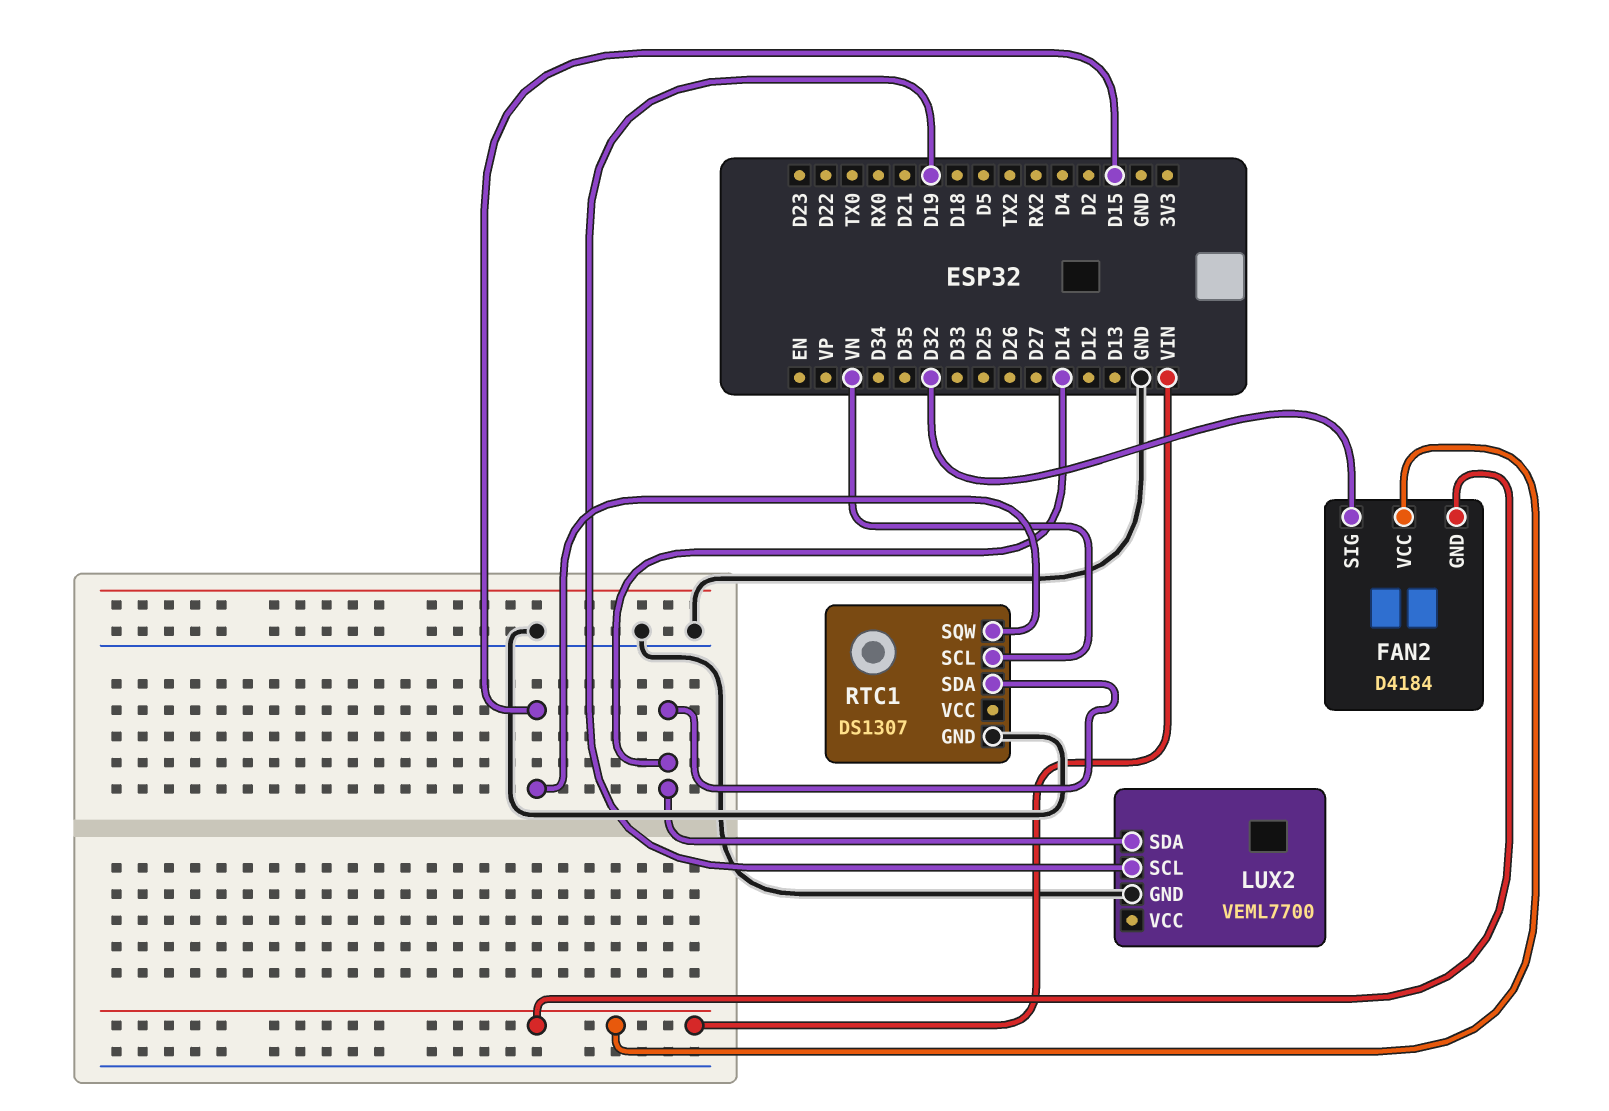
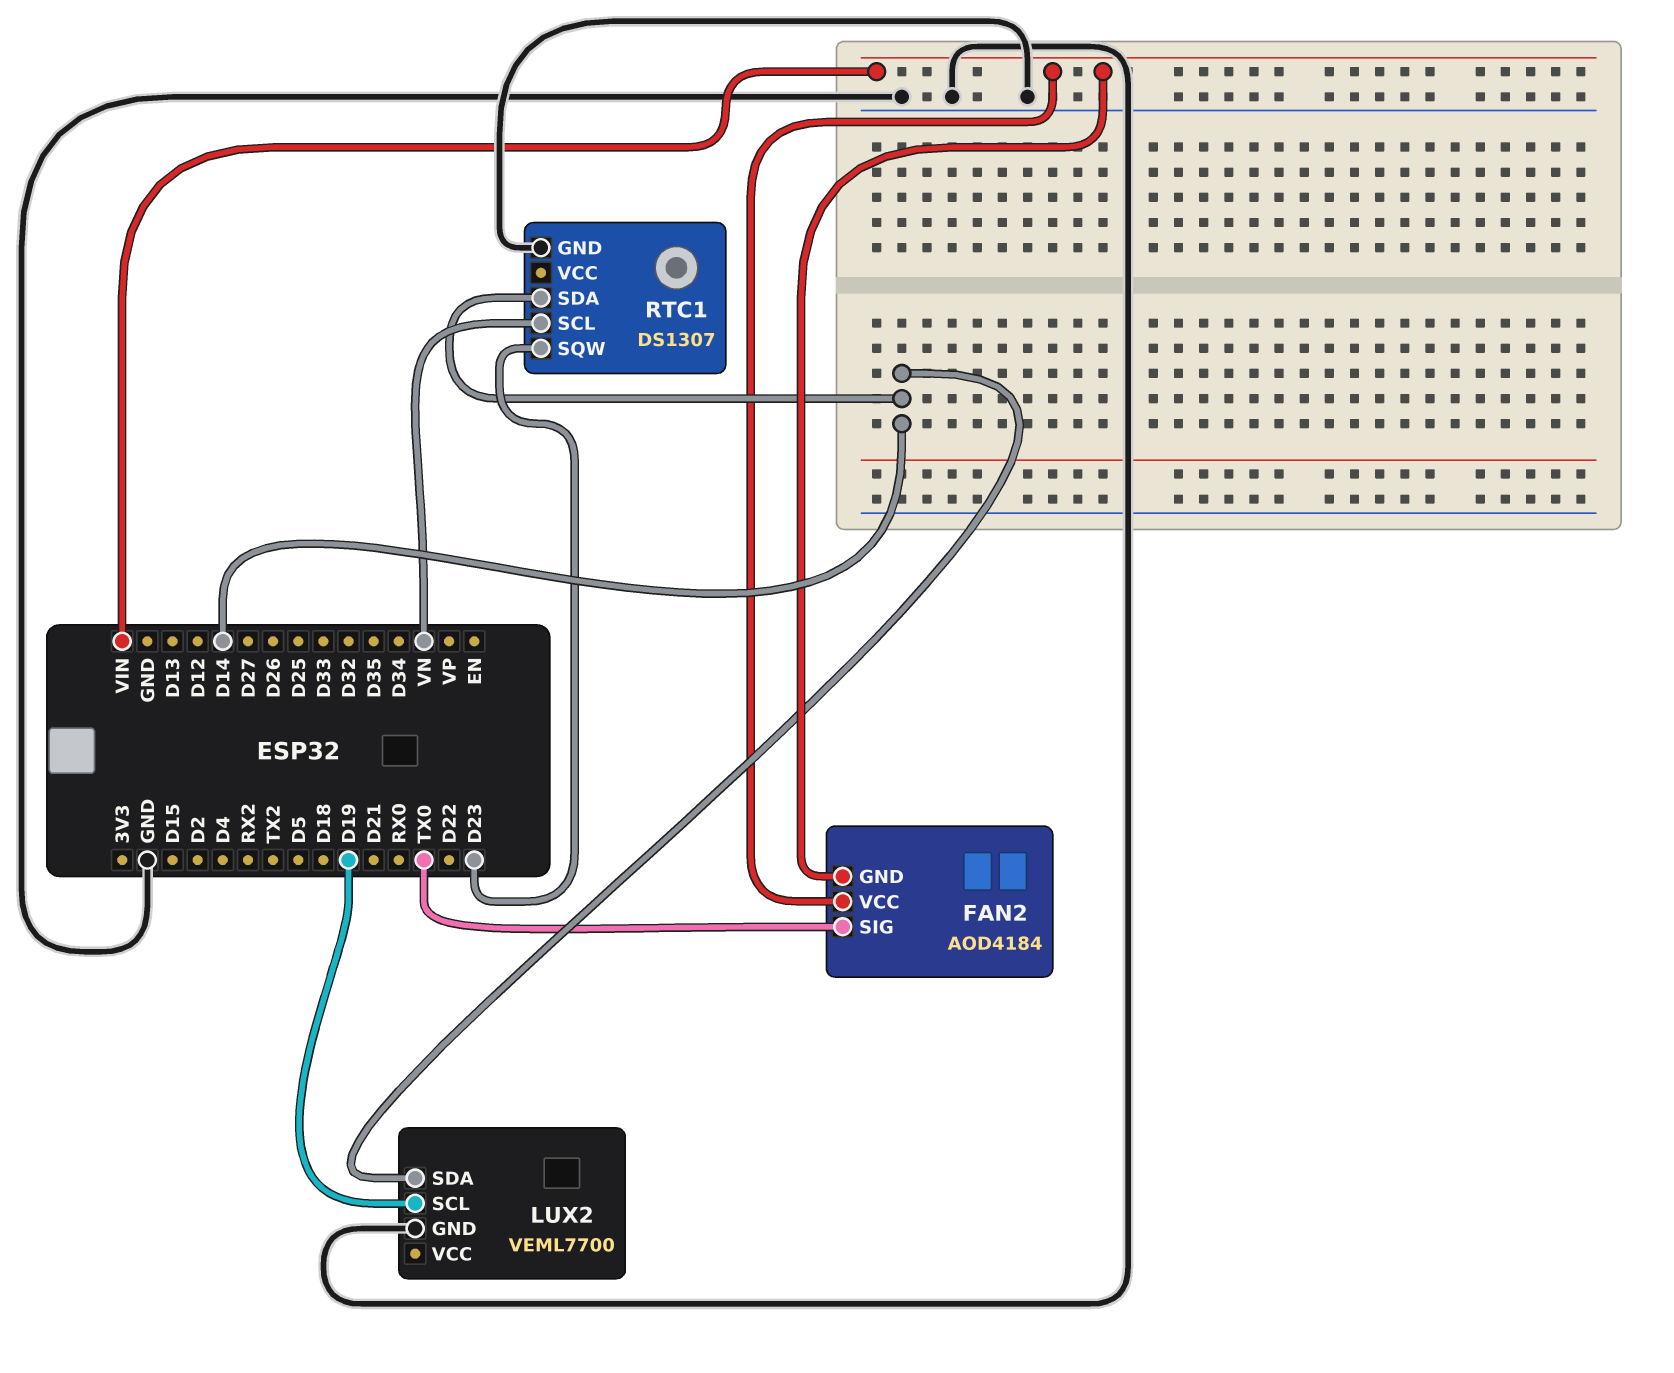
FAN2: D4184 -> AOD4184
FAN2 pin SIG: D32 -> TX0
RTC1 pin SQW: D15 -> D23

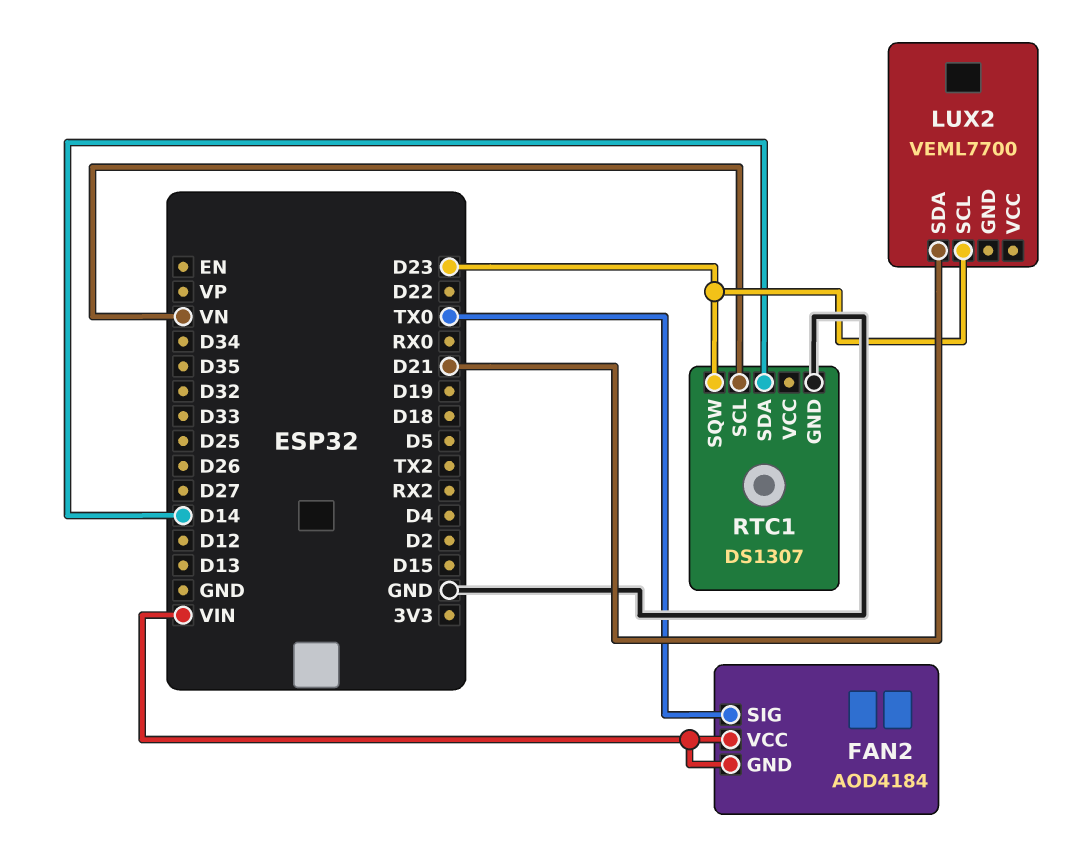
LUX2 pin GND: GND -> none
LUX2 pin SCL: D19 -> D23
LUX2 pin SDA: D14 -> D21

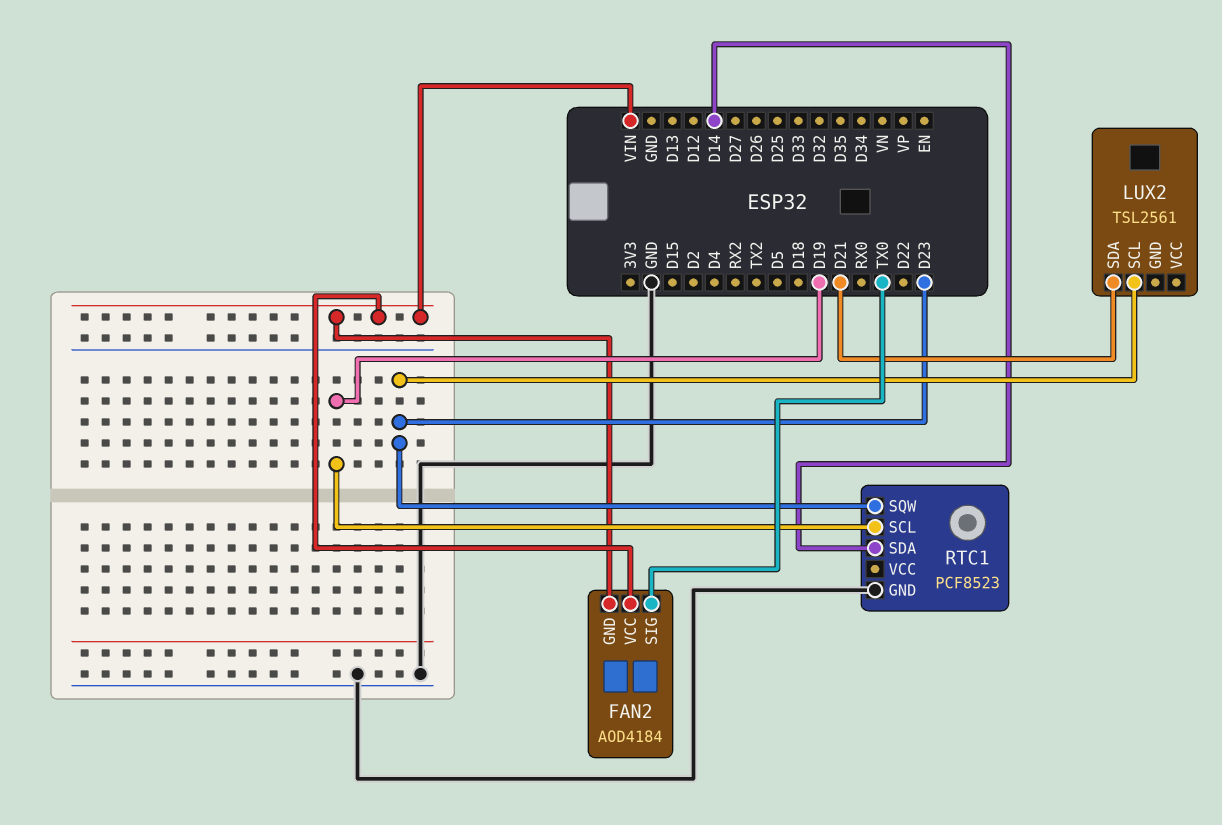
LUX2: VEML7700 -> TSL2561
RTC1: DS1307 -> PCF8523
RTC1 pin SCL: VN -> D19

